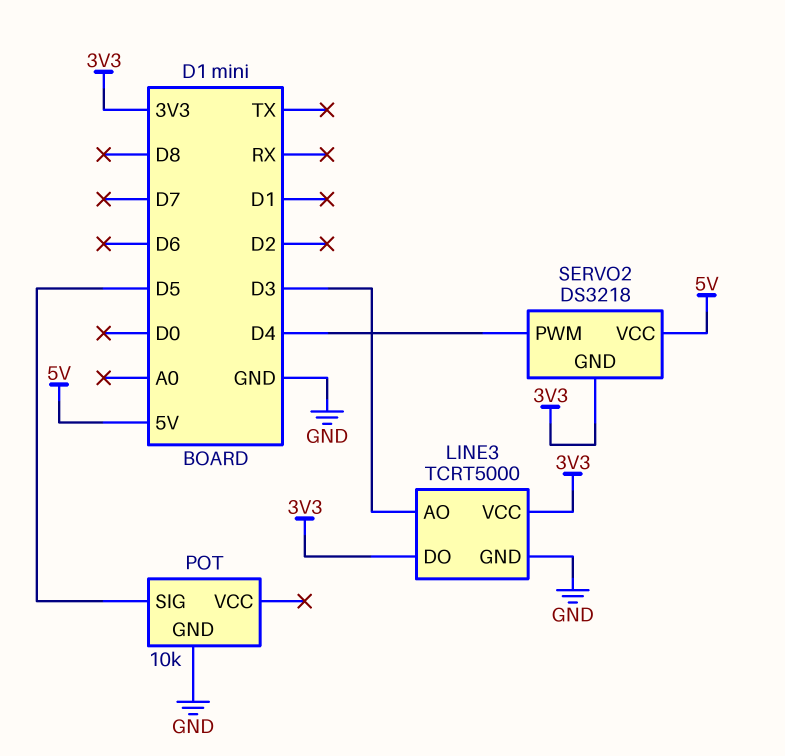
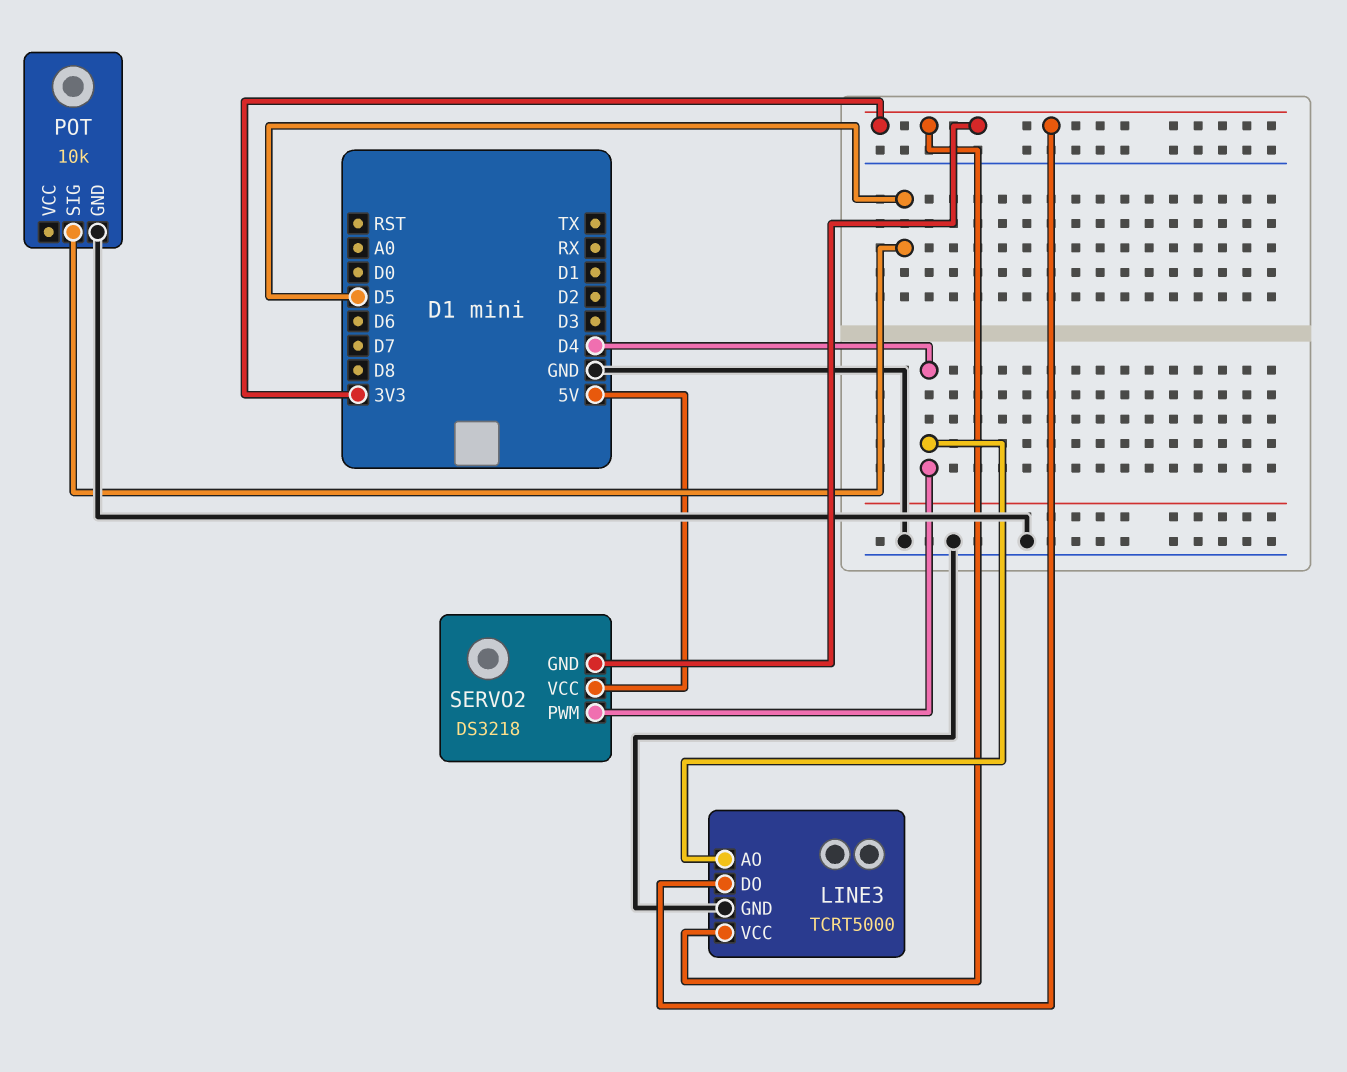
LINE3 pin AO: D3 -> D4

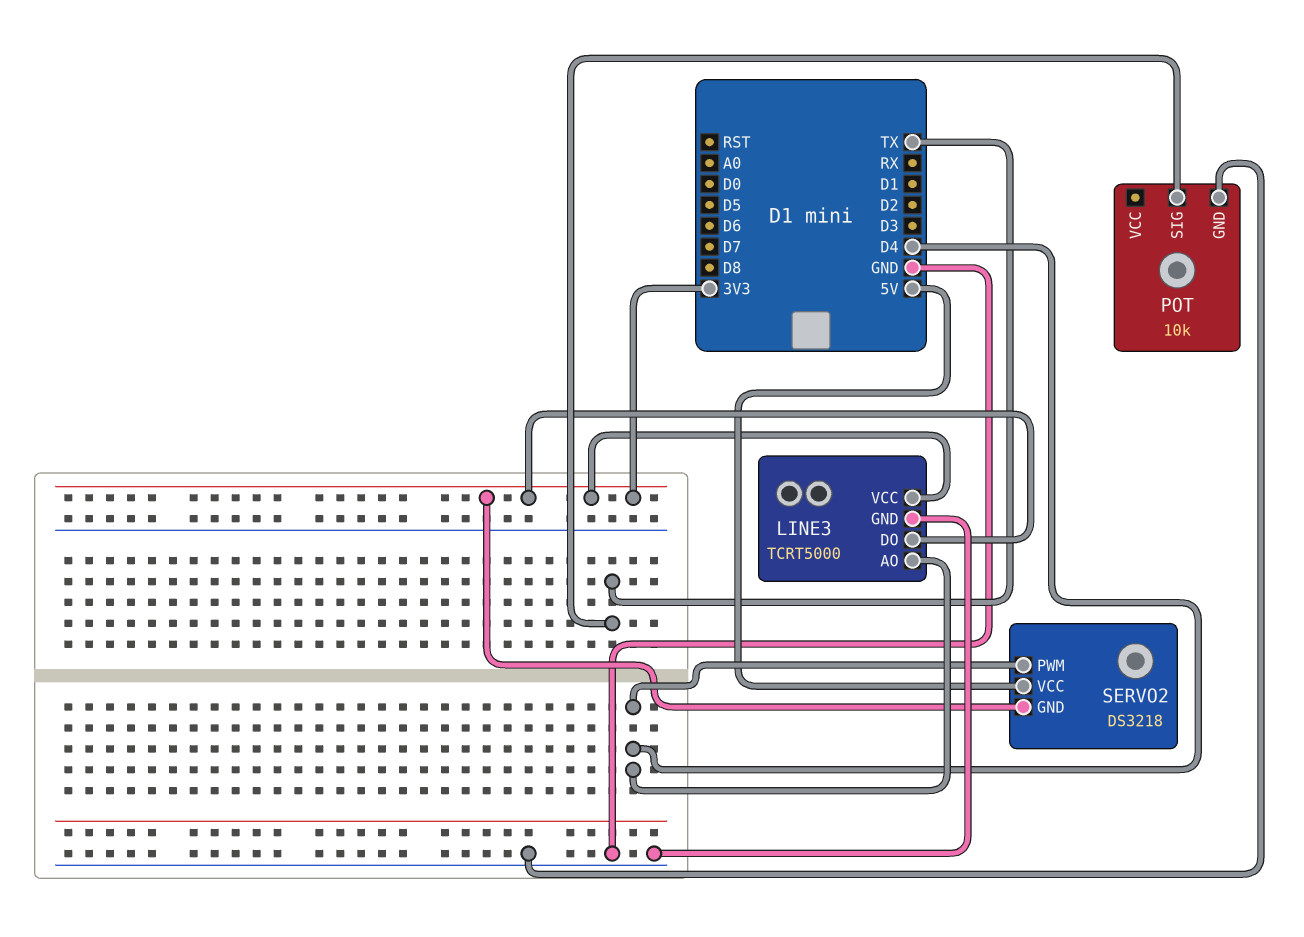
POT pin SIG: D5 -> TX

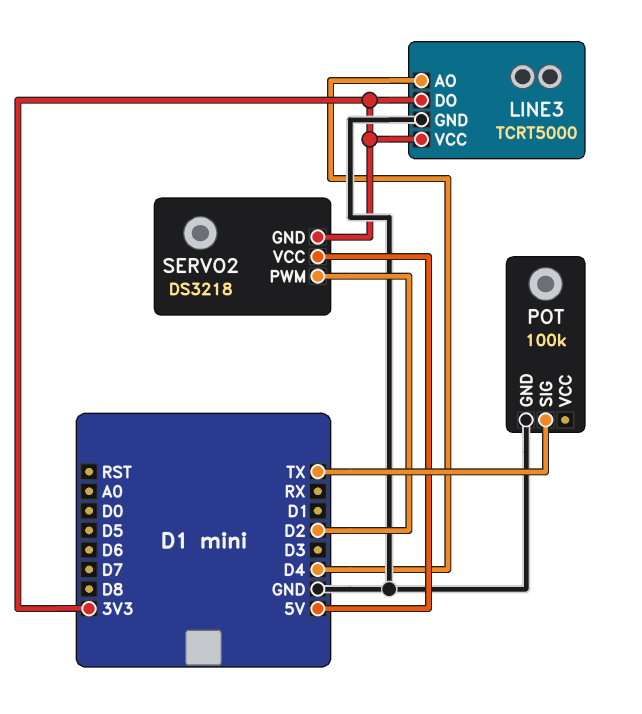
POT: 10k -> 100k
SERVO2 pin PWM: D4 -> D2

